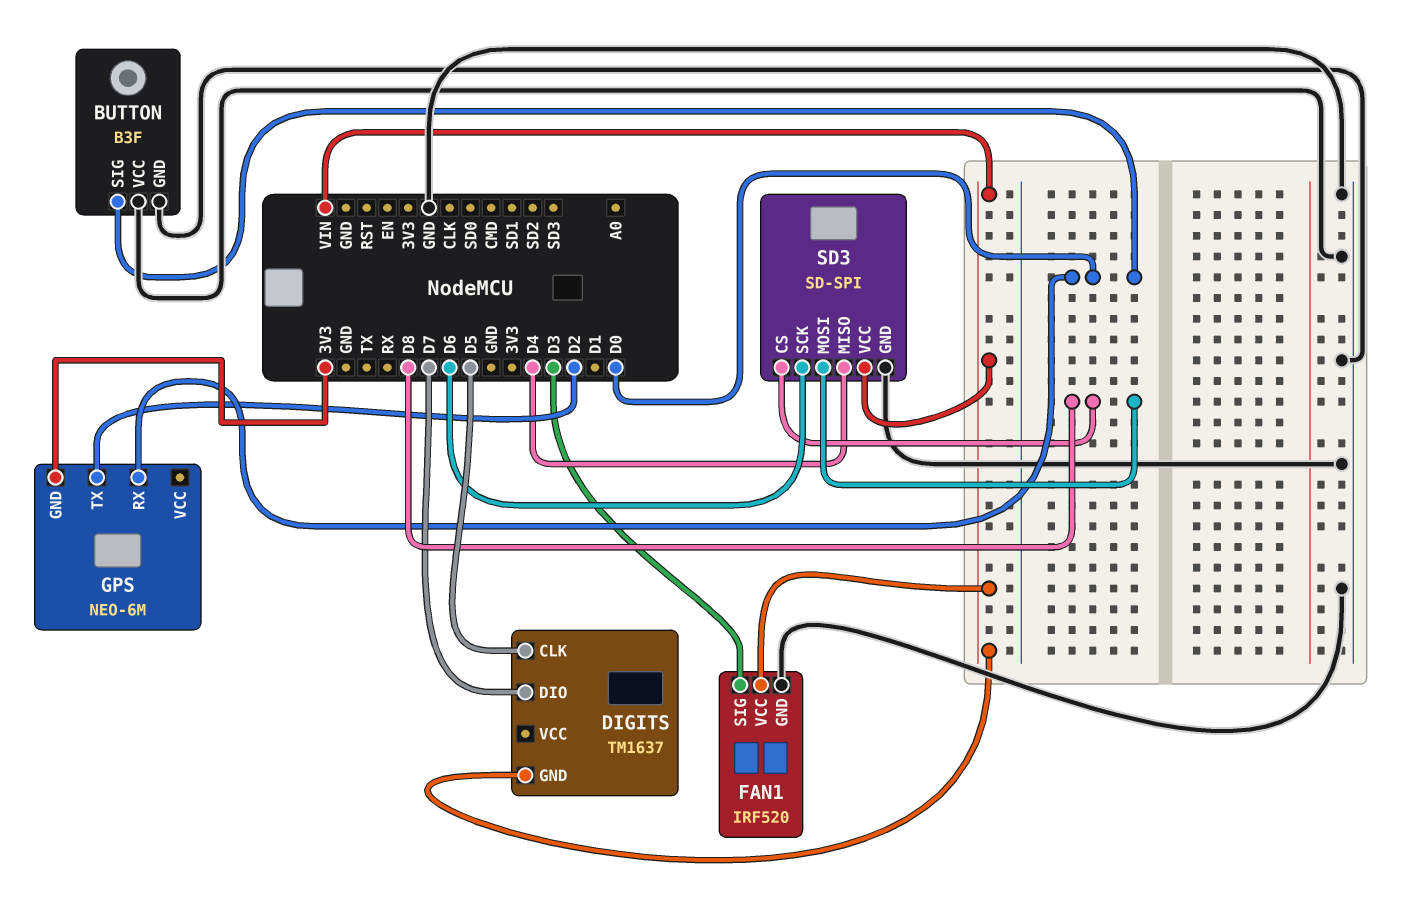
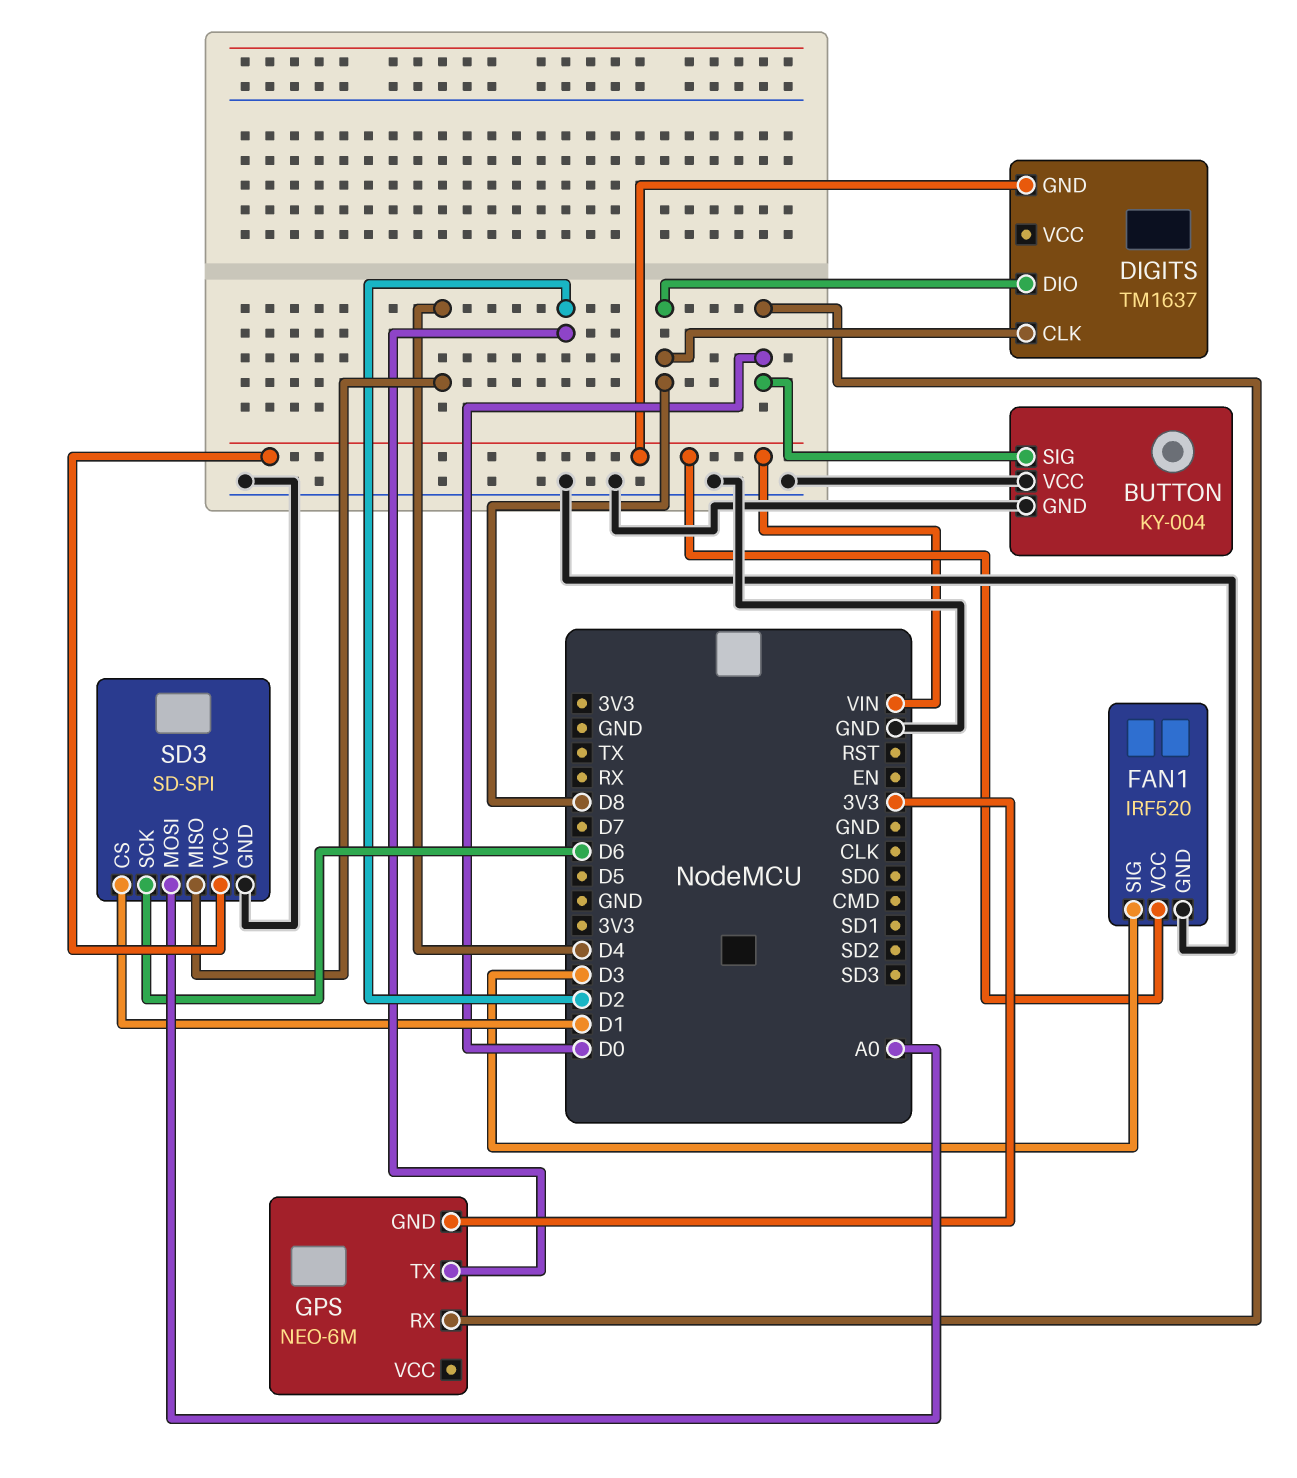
BUTTON: B3F -> KY-004
DIGITS pin CLK: D5 -> D8
DIGITS pin DIO: D7 -> D8
SD3 pin CS: D8 -> D1
SD3 pin MOSI: D8 -> A0

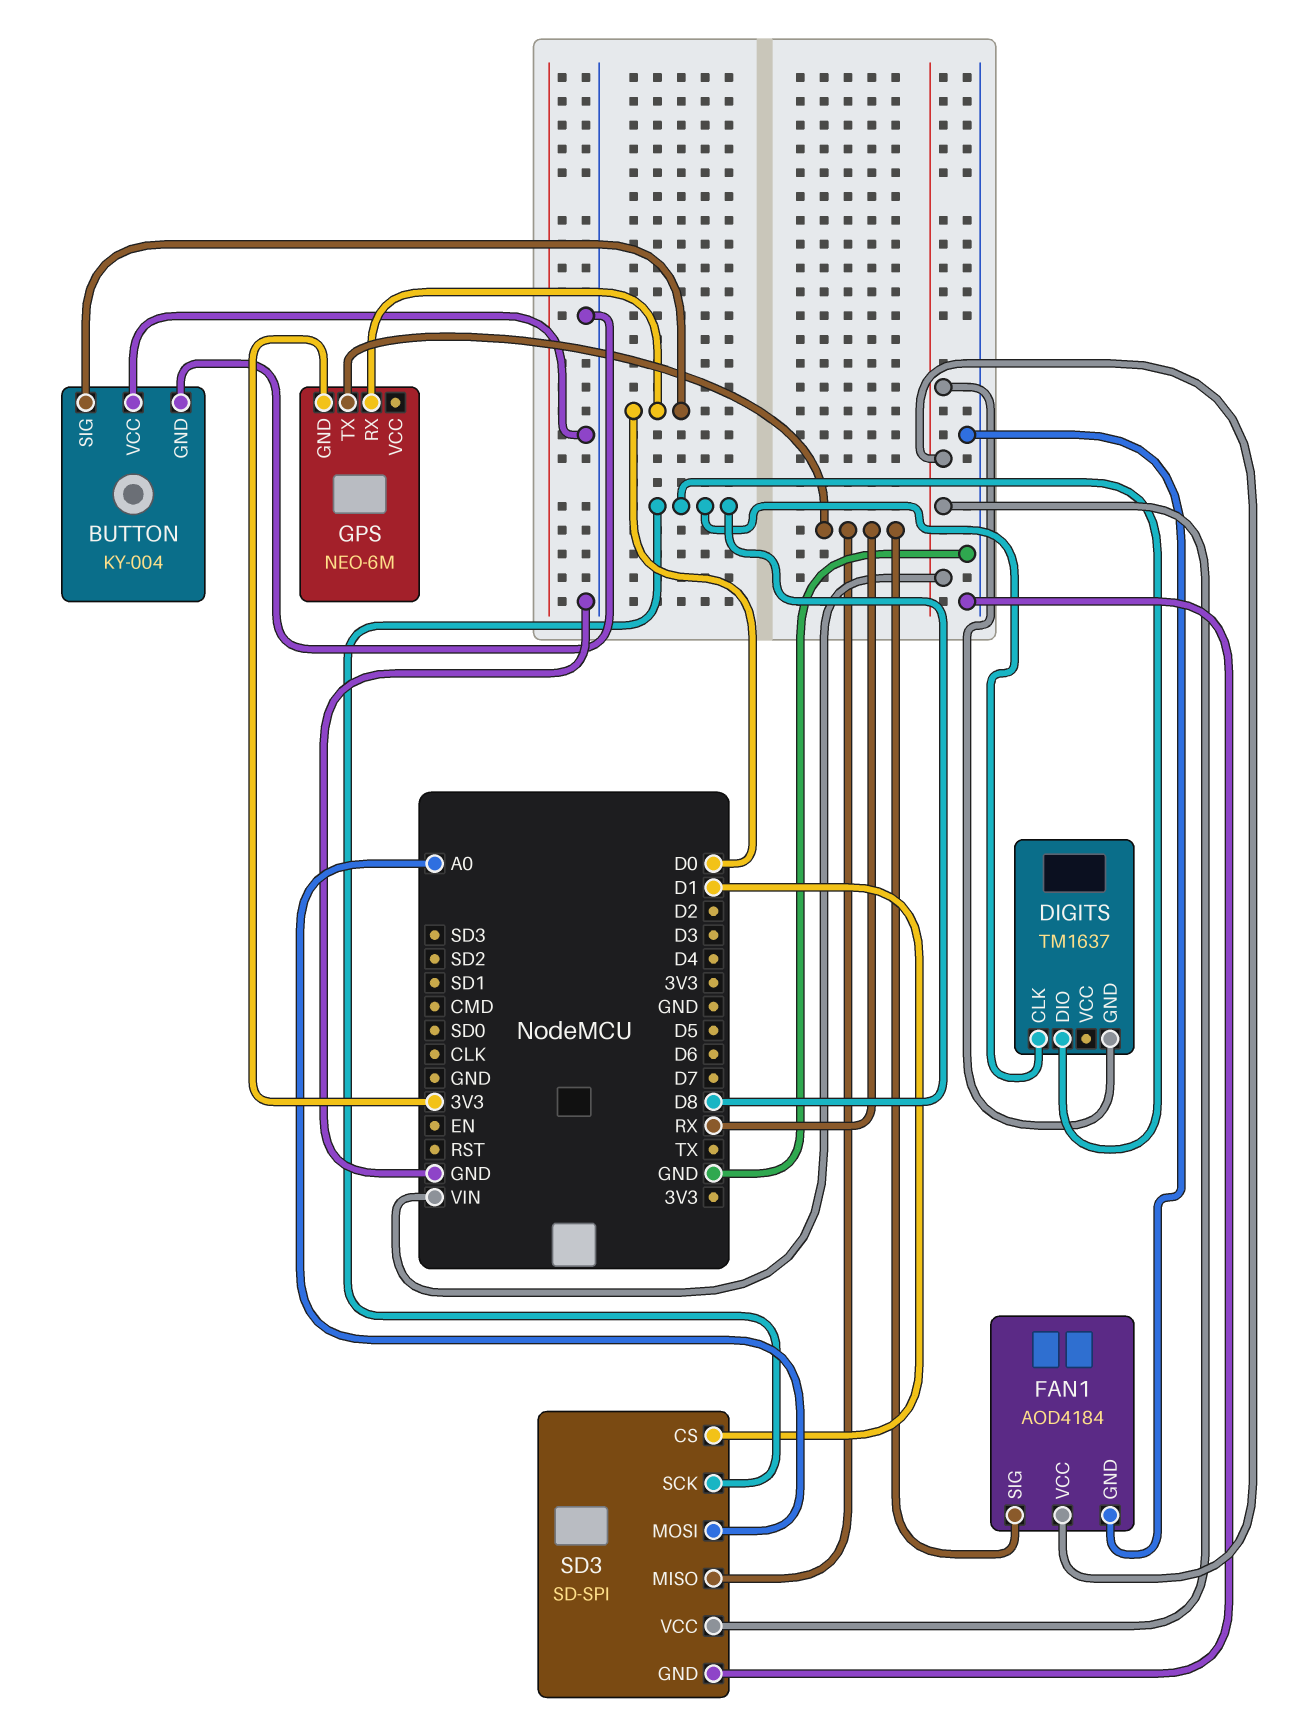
FAN1: IRF520 -> AOD4184
FAN1 pin SIG: D3 -> RX
GPS pin TX: D2 -> RX
SD3 pin MISO: D4 -> RX
SD3 pin SCK: D6 -> D8

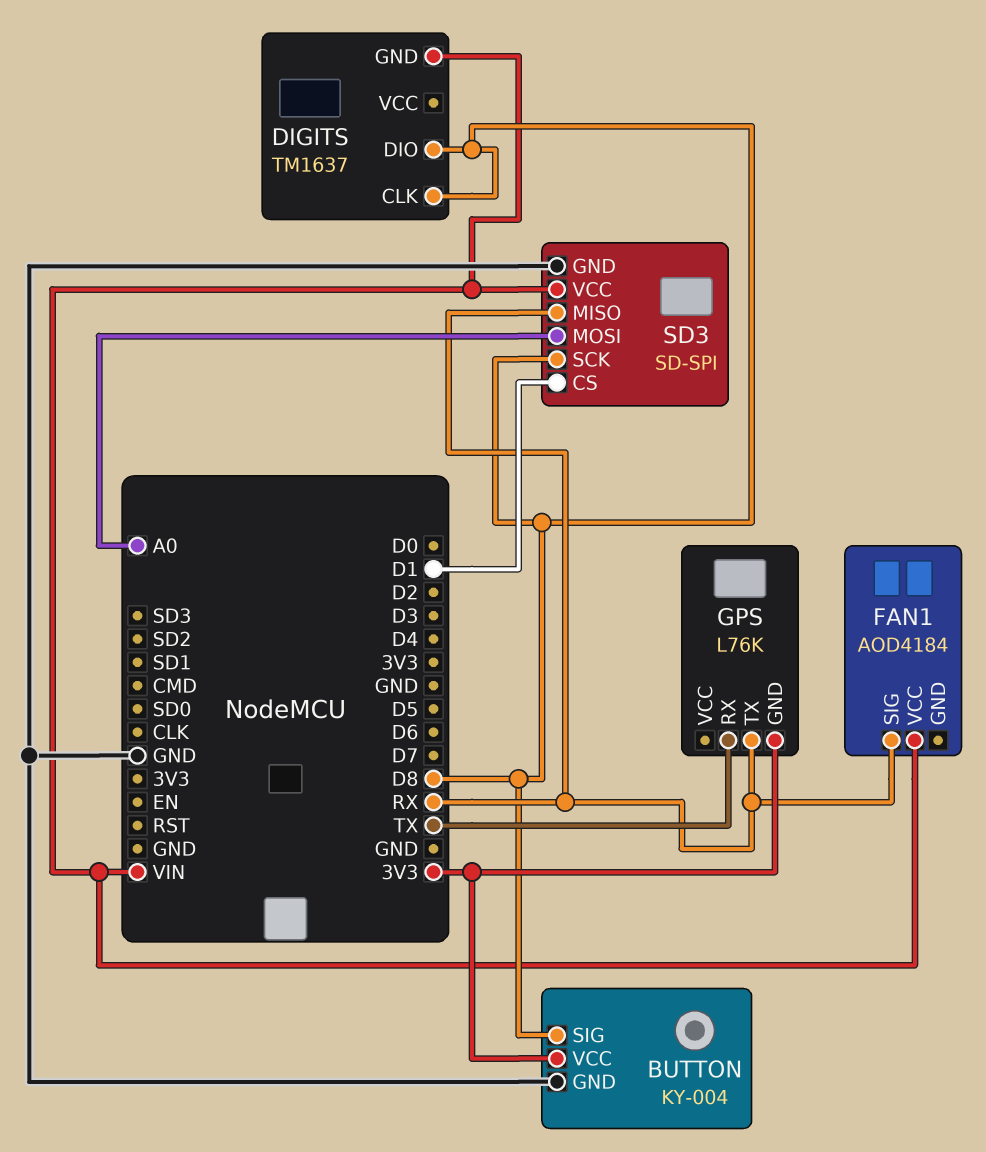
BUTTON pin SIG: D0 -> D8
BUTTON pin VCC: GND -> 3V3
FAN1 pin GND: GND -> none
GPS: NEO-6M -> L76K
GPS pin RX: D0 -> TX

